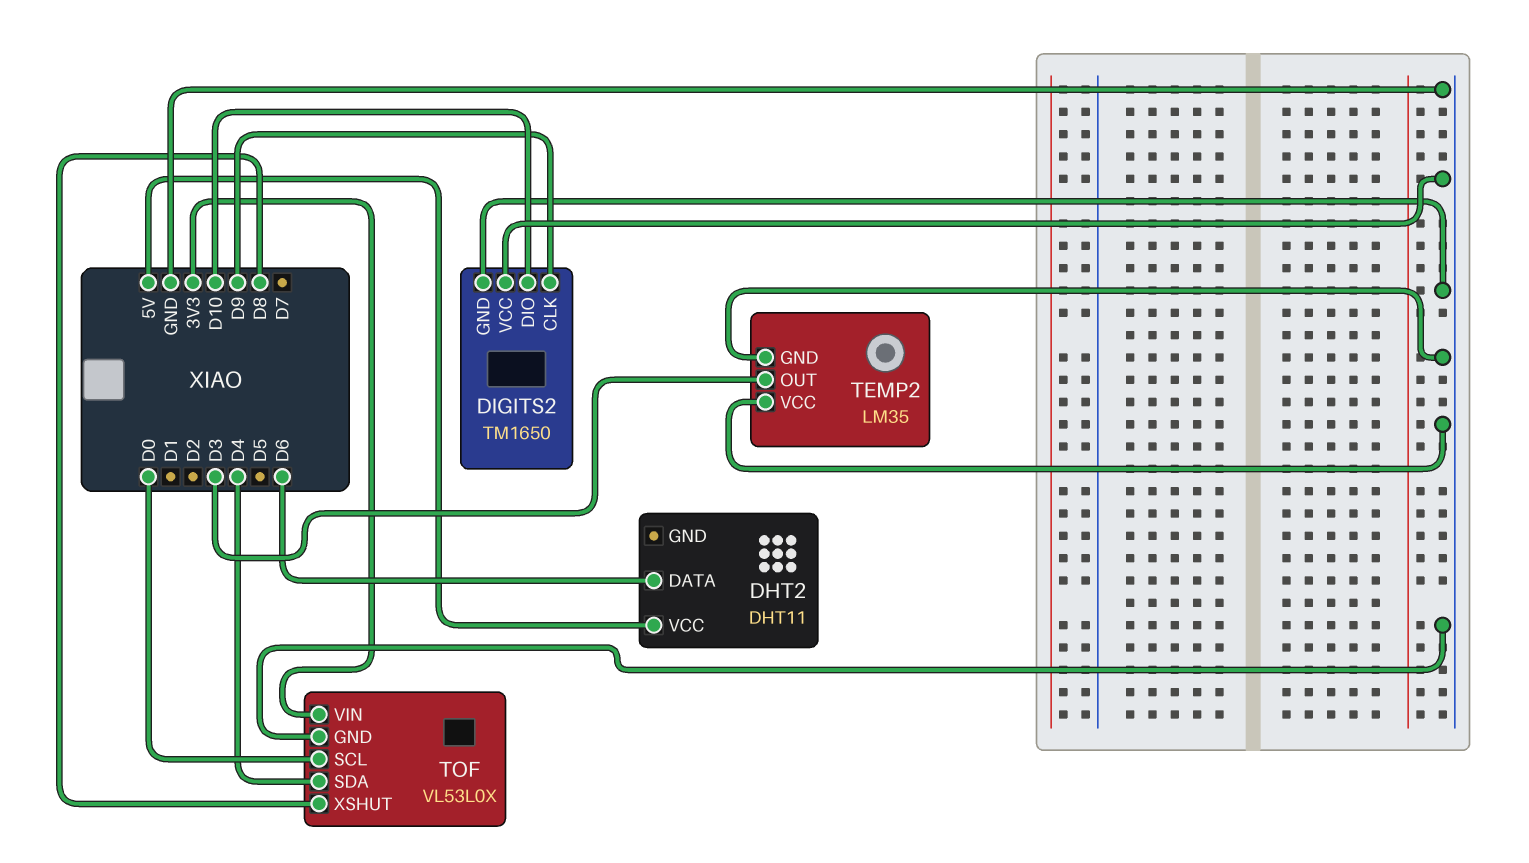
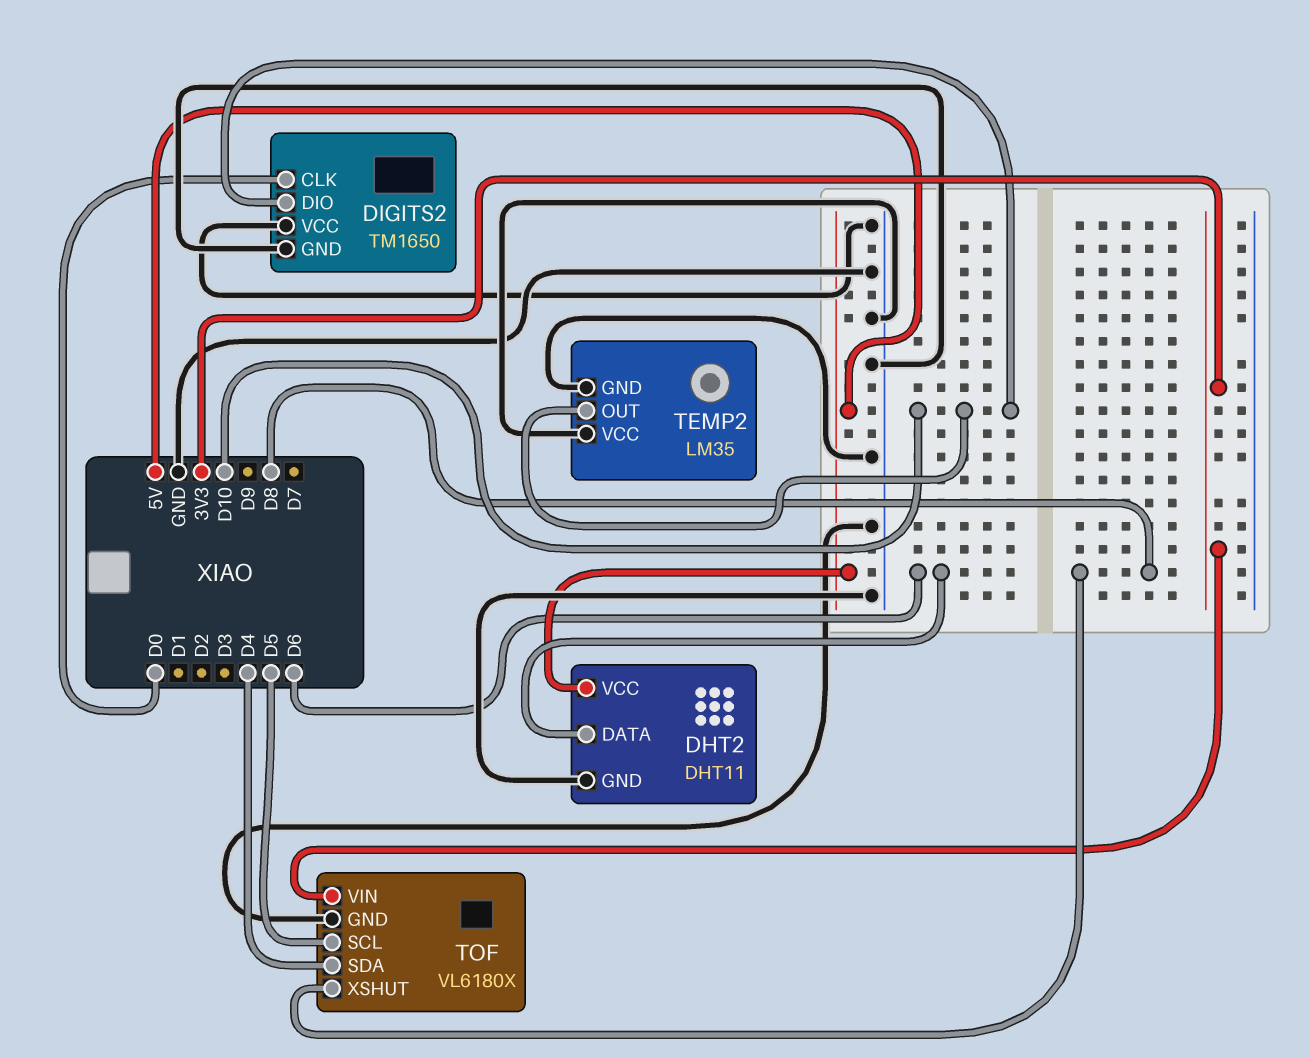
DHT2 pin GND: none -> GND
DIGITS2 pin CLK: D9 -> D0
TEMP2 pin OUT: D3 -> D10
TOF: VL53L0X -> VL6180X
TOF pin SCL: D0 -> D5

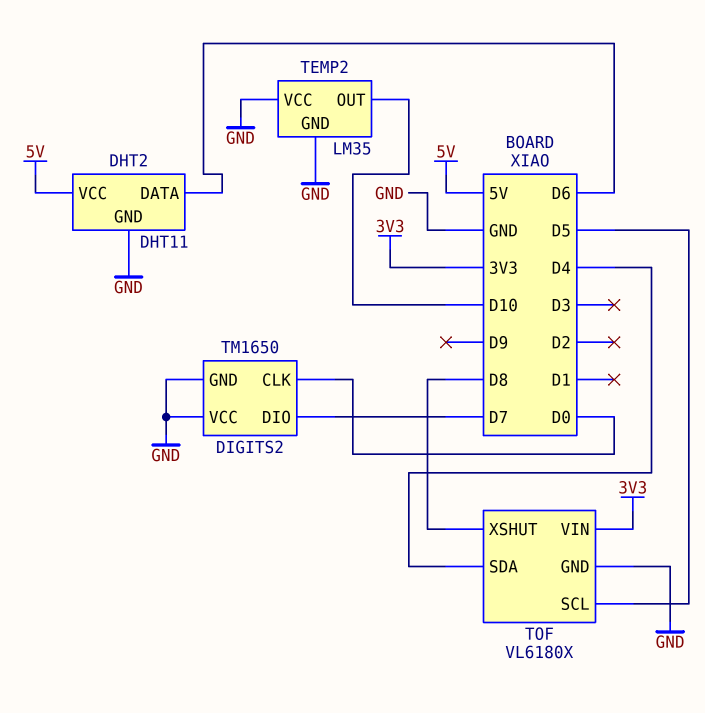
DIGITS2 pin DIO: D10 -> D7

